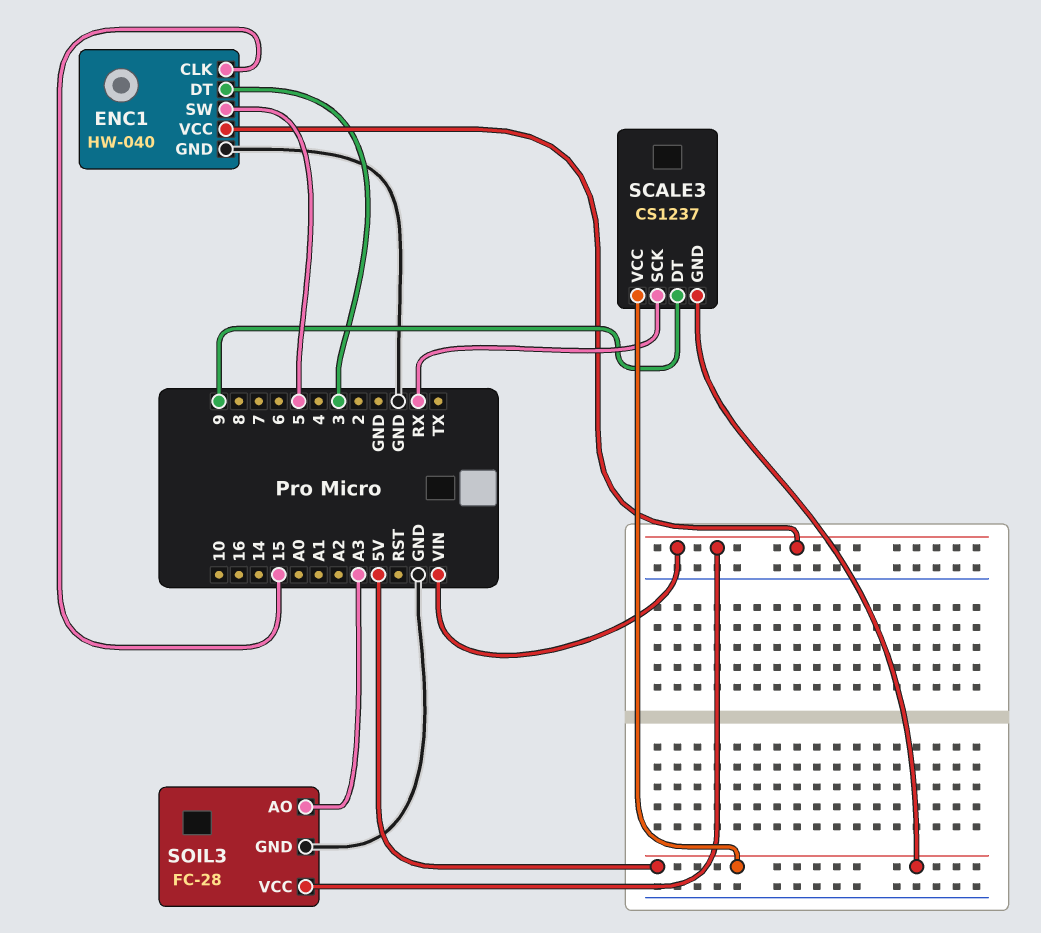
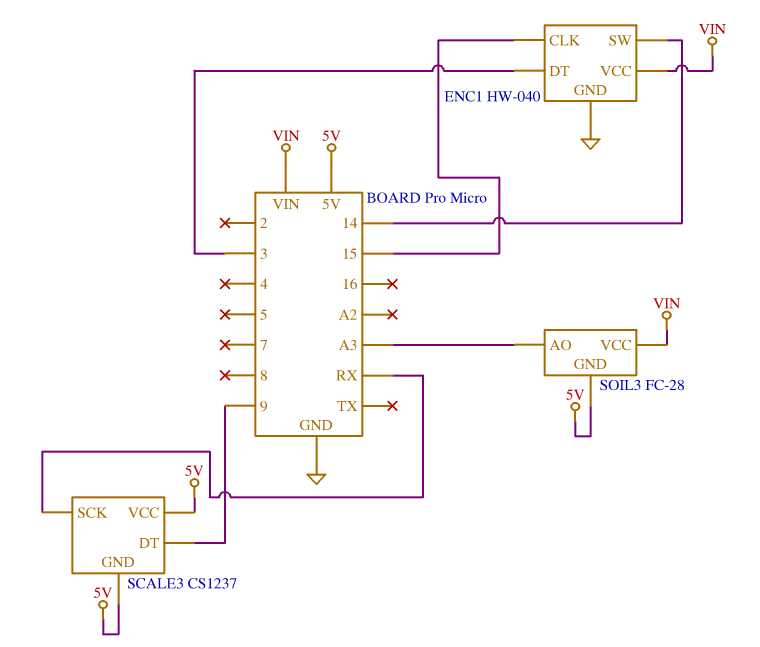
ENC1 pin SW: 5 -> 14
SOIL3 pin GND: GND -> 5V

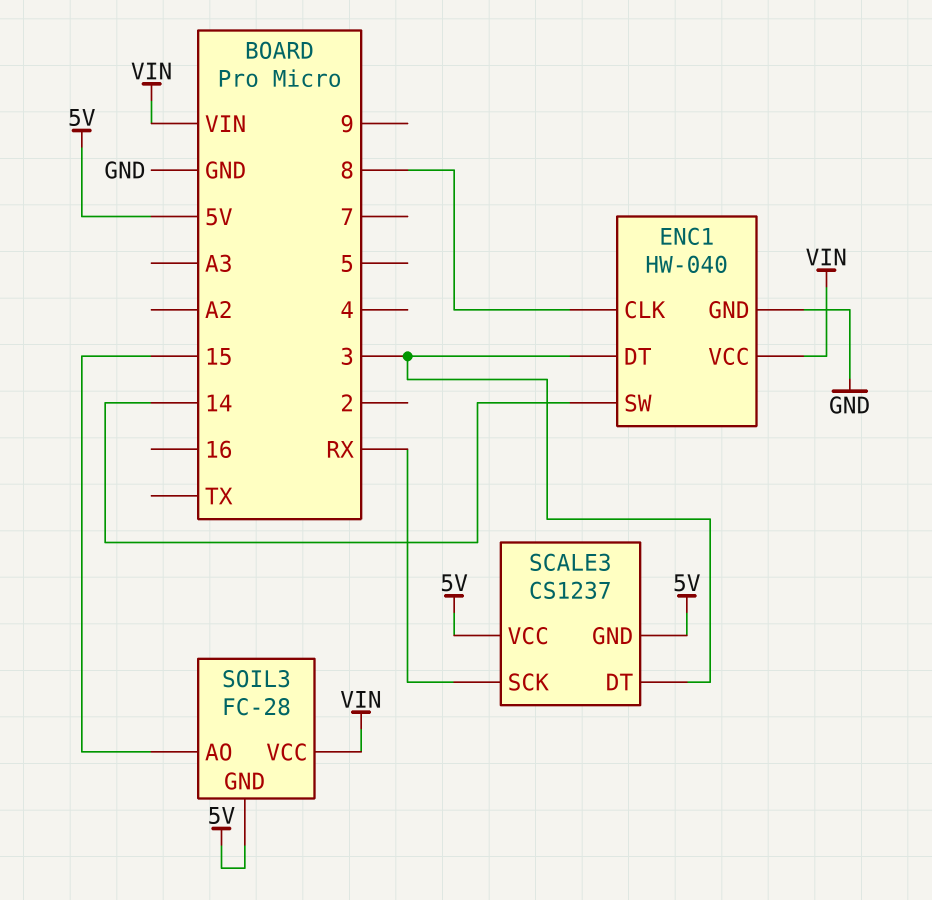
ENC1 pin CLK: 15 -> 8
SCALE3 pin DT: 9 -> 3
SOIL3 pin AO: A3 -> 15

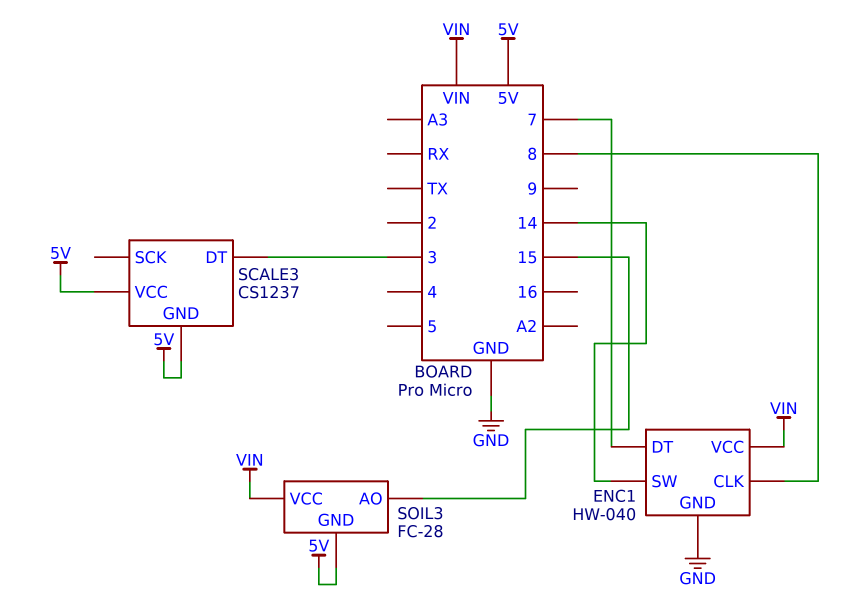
ENC1 pin DT: 3 -> 7
SCALE3 pin SCK: RX -> none

